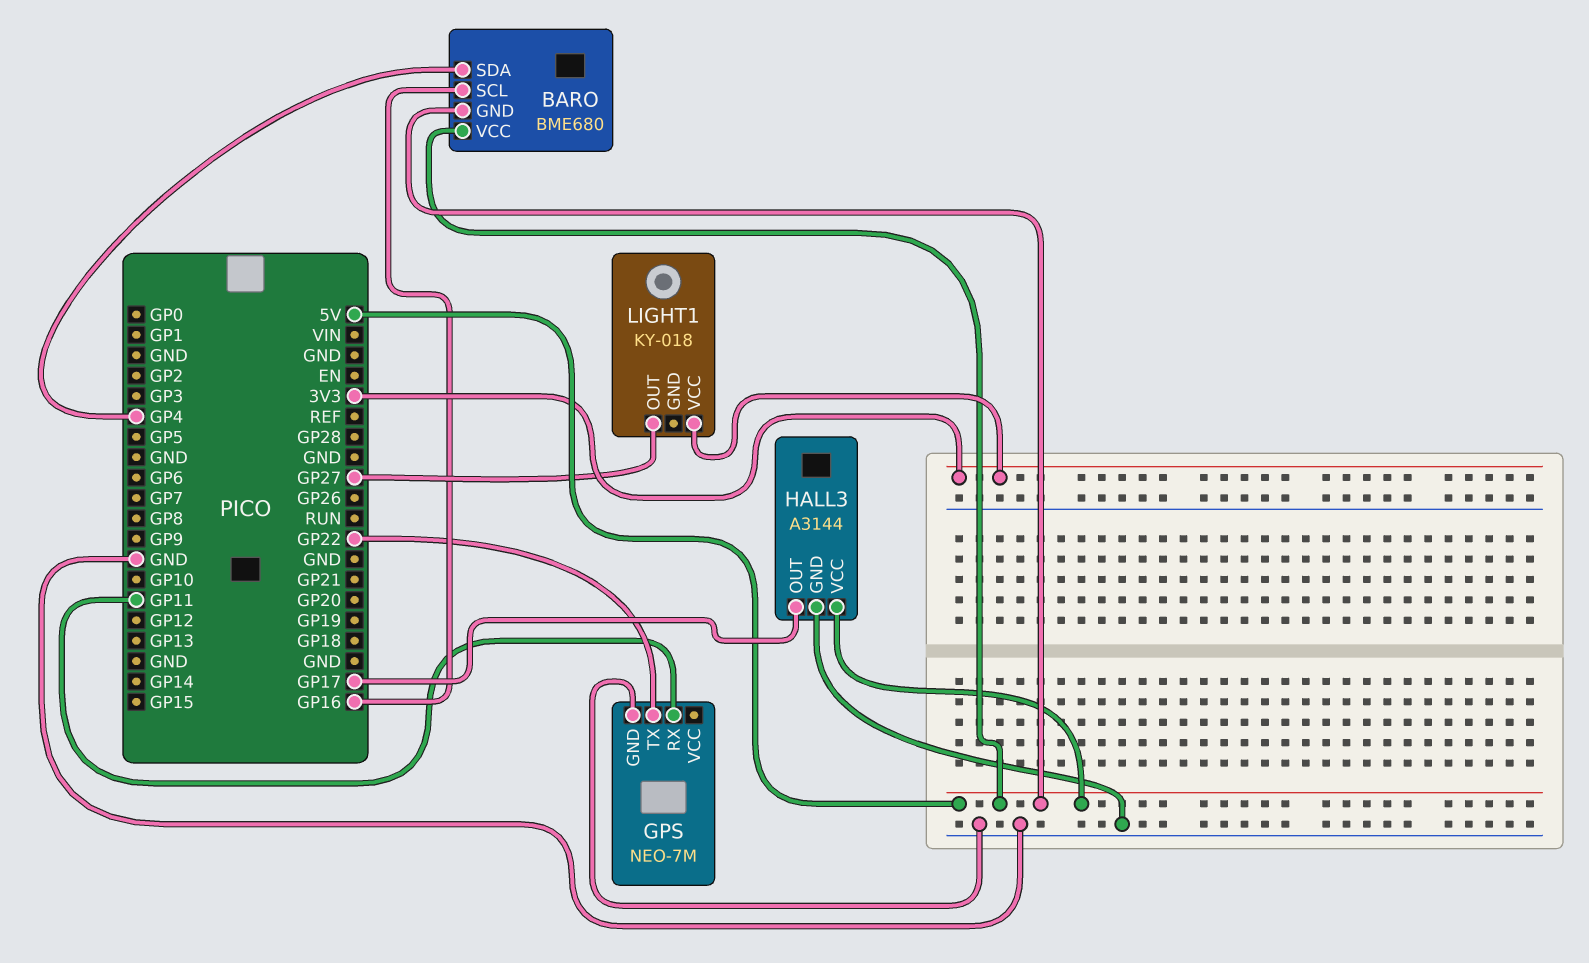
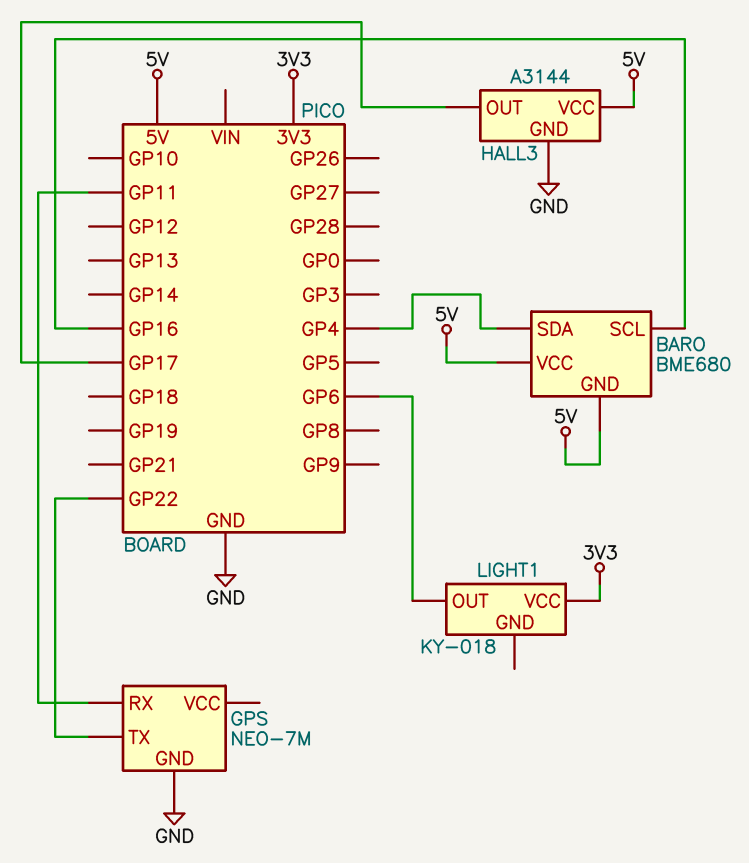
LIGHT1 pin OUT: GP27 -> GP6

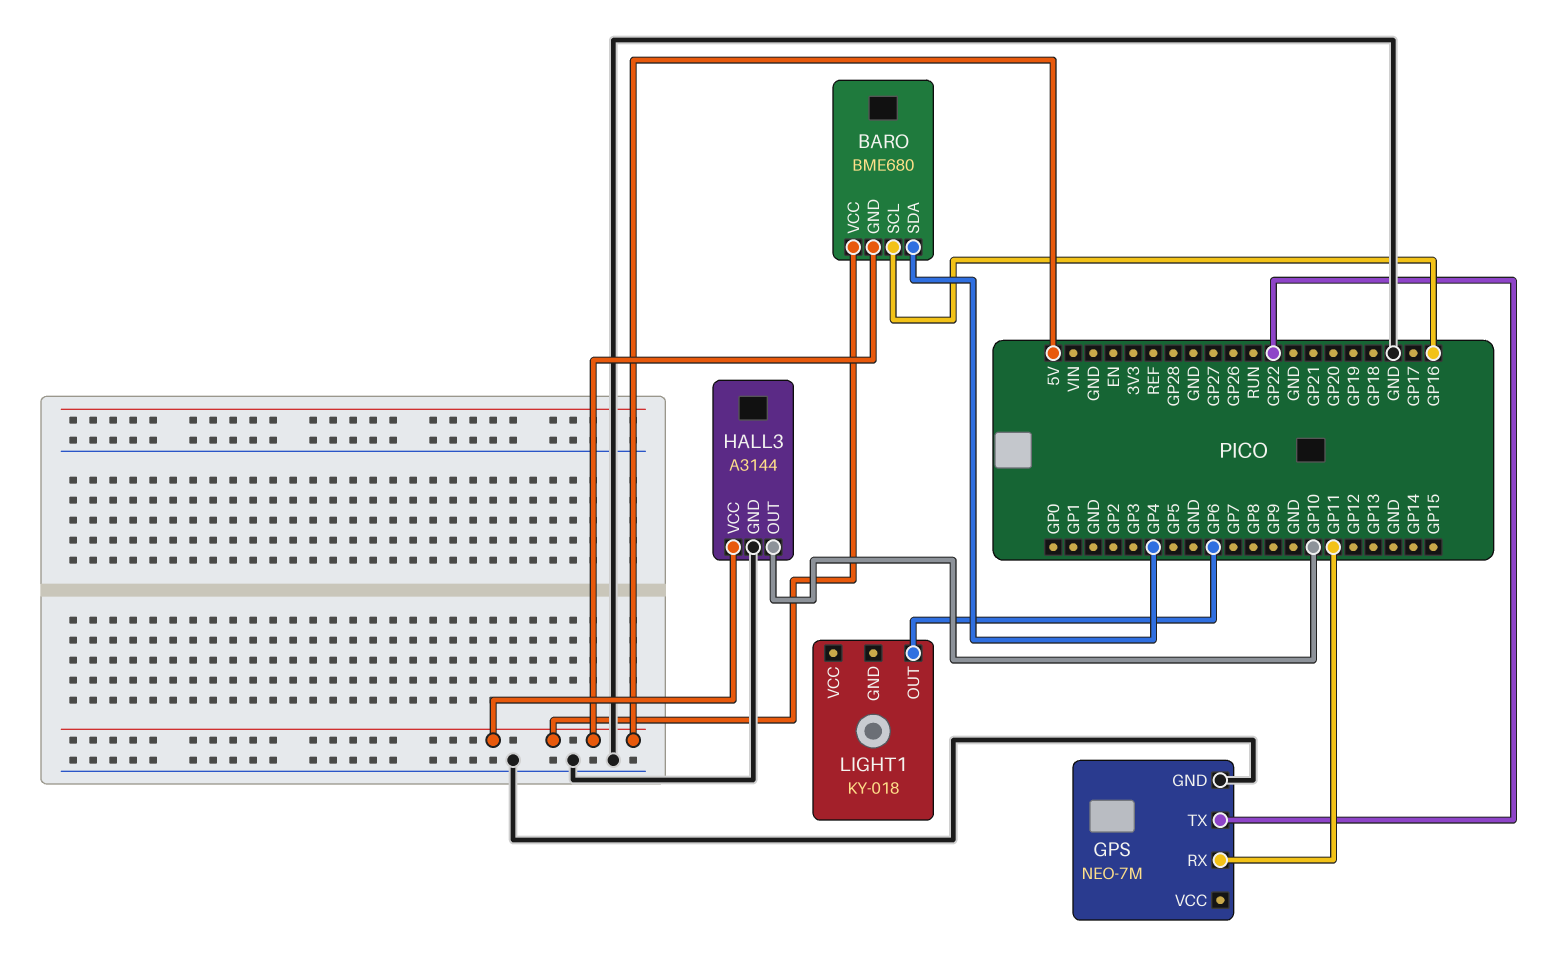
HALL3 pin OUT: GP17 -> GP10
LIGHT1 pin VCC: 3V3 -> none

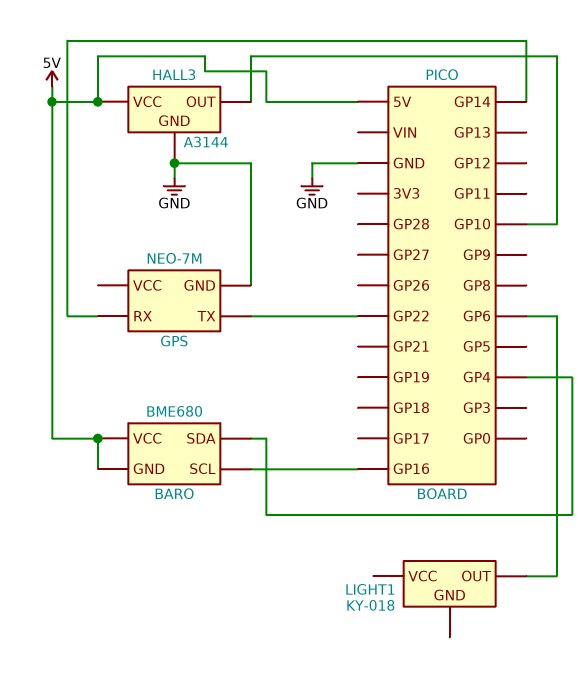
GPS pin RX: GP11 -> GP14

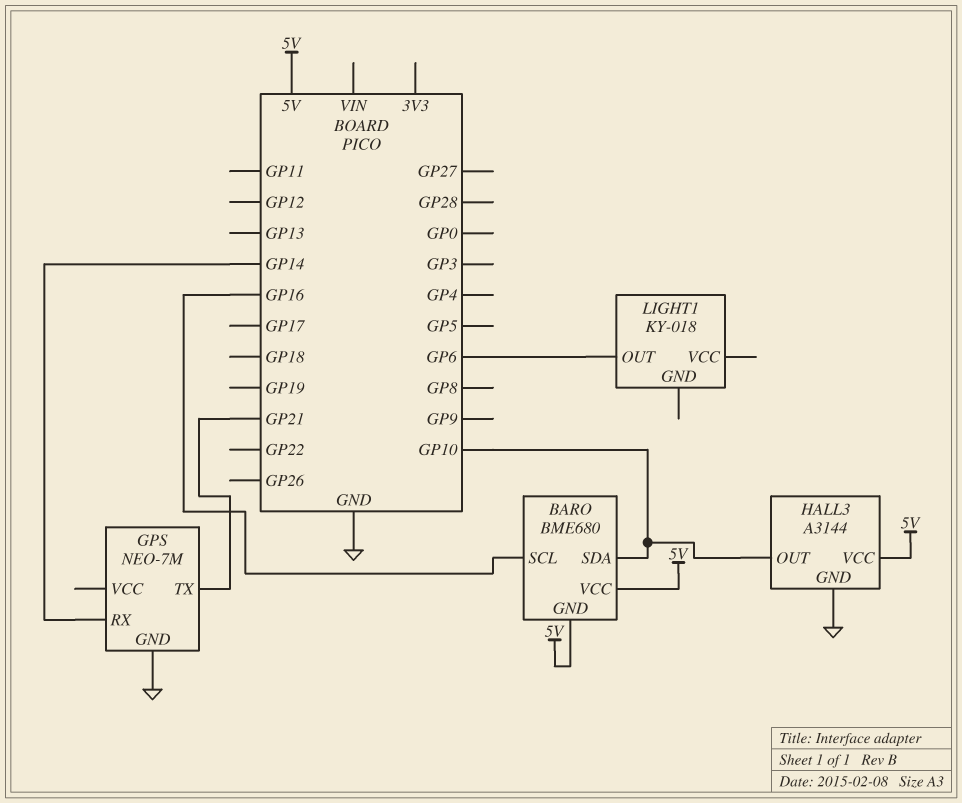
BARO pin SDA: GP4 -> GP10
GPS pin TX: GP22 -> GP21

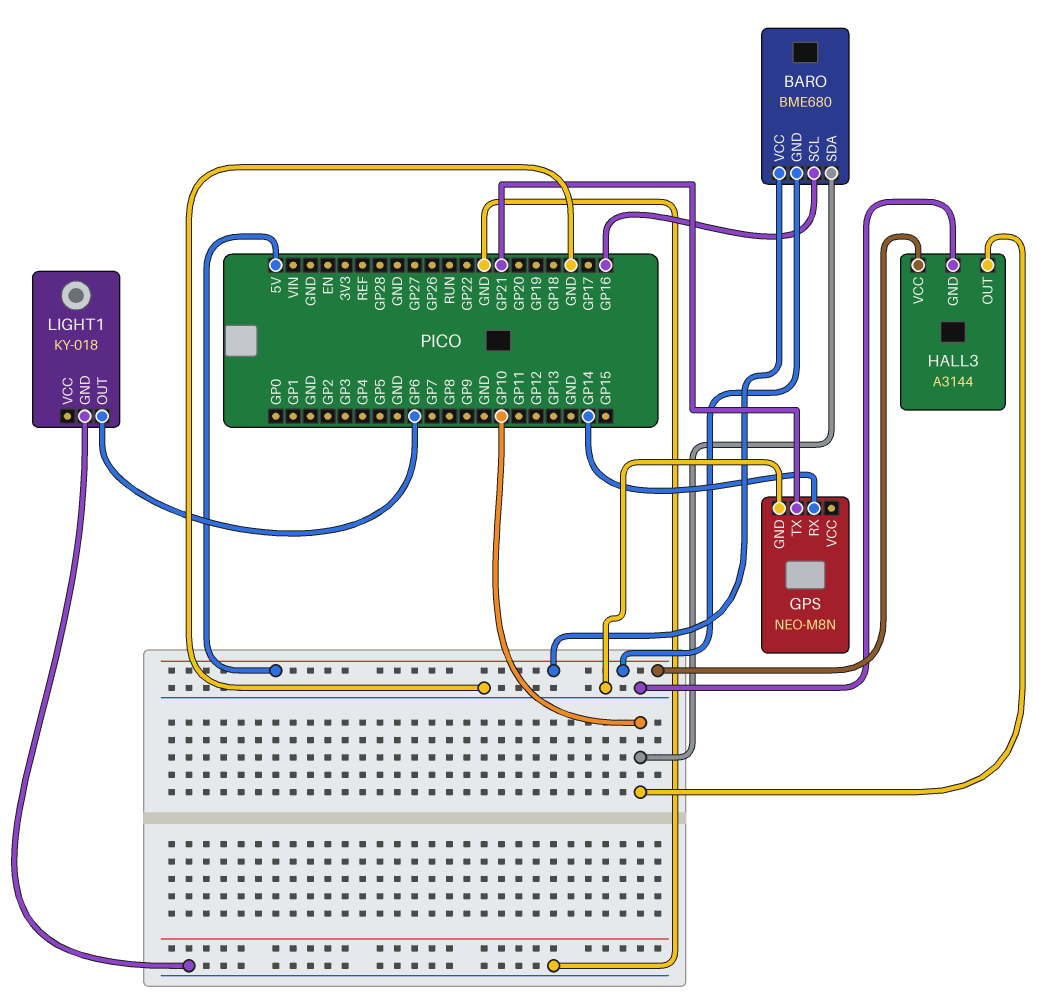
GPS: NEO-7M -> NEO-M8N
LIGHT1 pin GND: none -> GND

